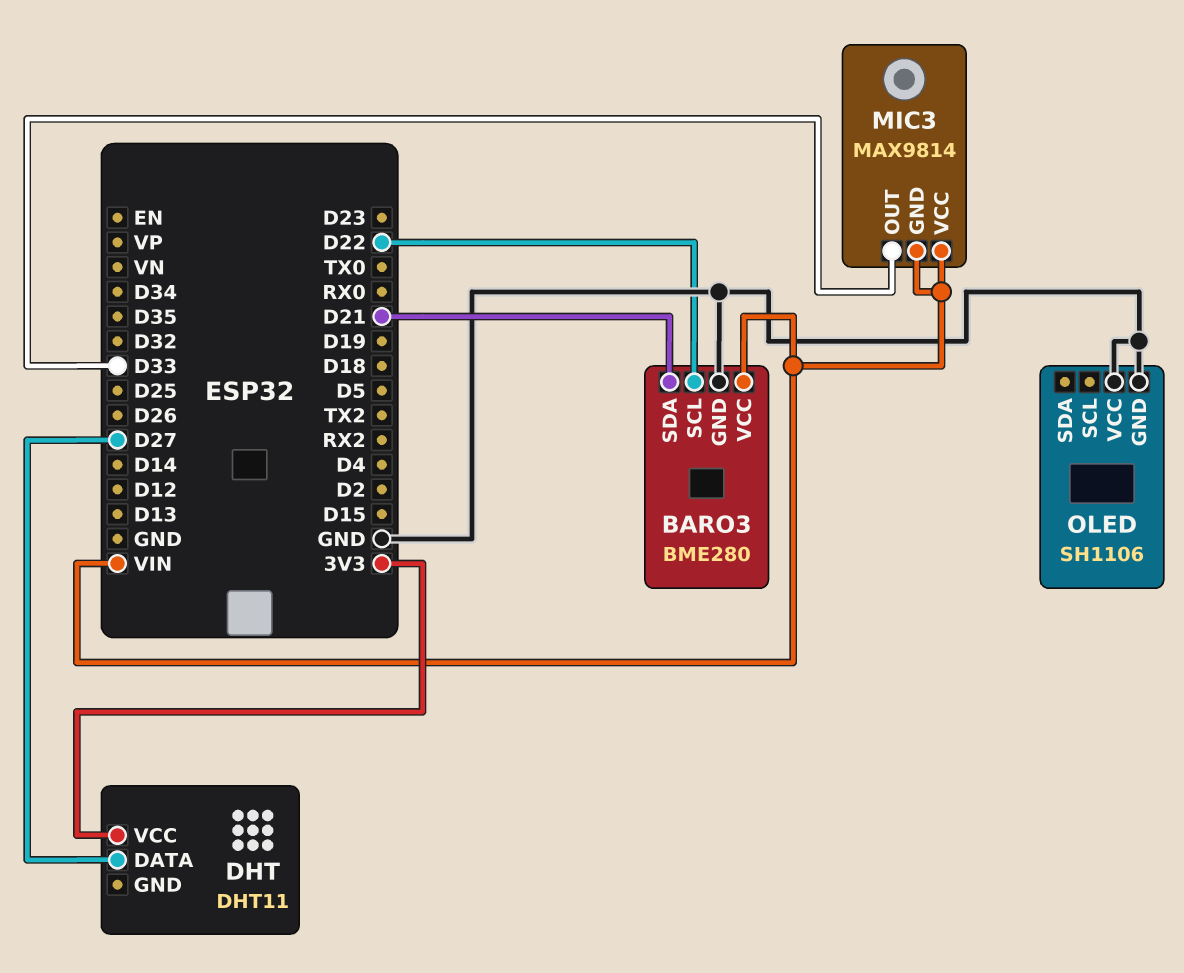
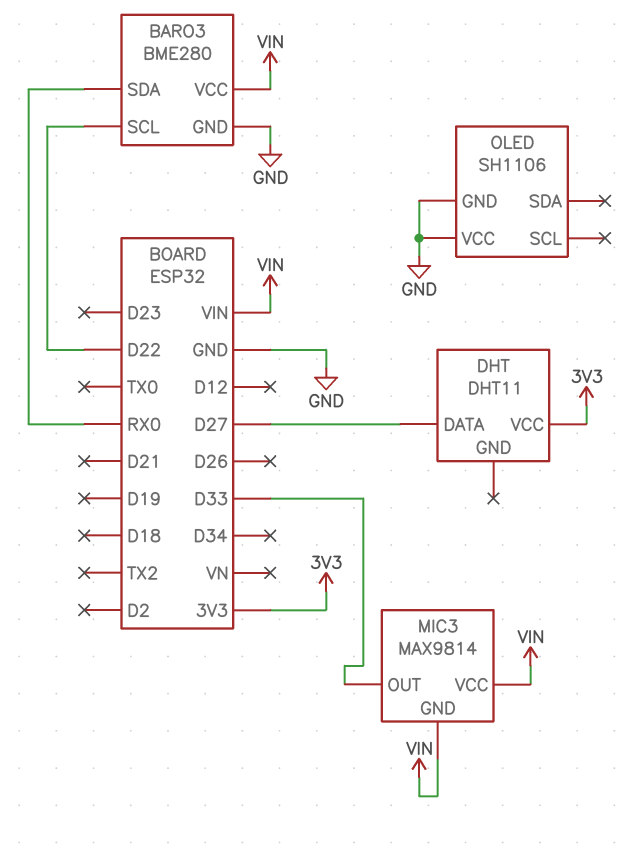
BARO3 pin SDA: D21 -> RX0

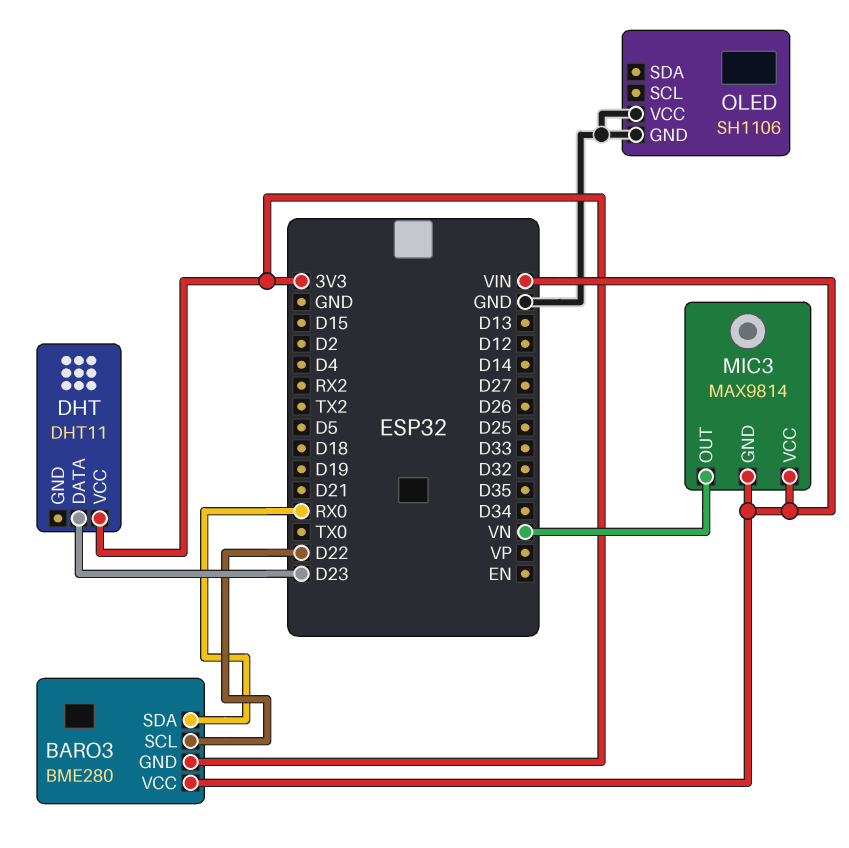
BARO3 pin GND: GND -> 3V3
DHT pin DATA: D27 -> D23
MIC3 pin OUT: D33 -> VN

